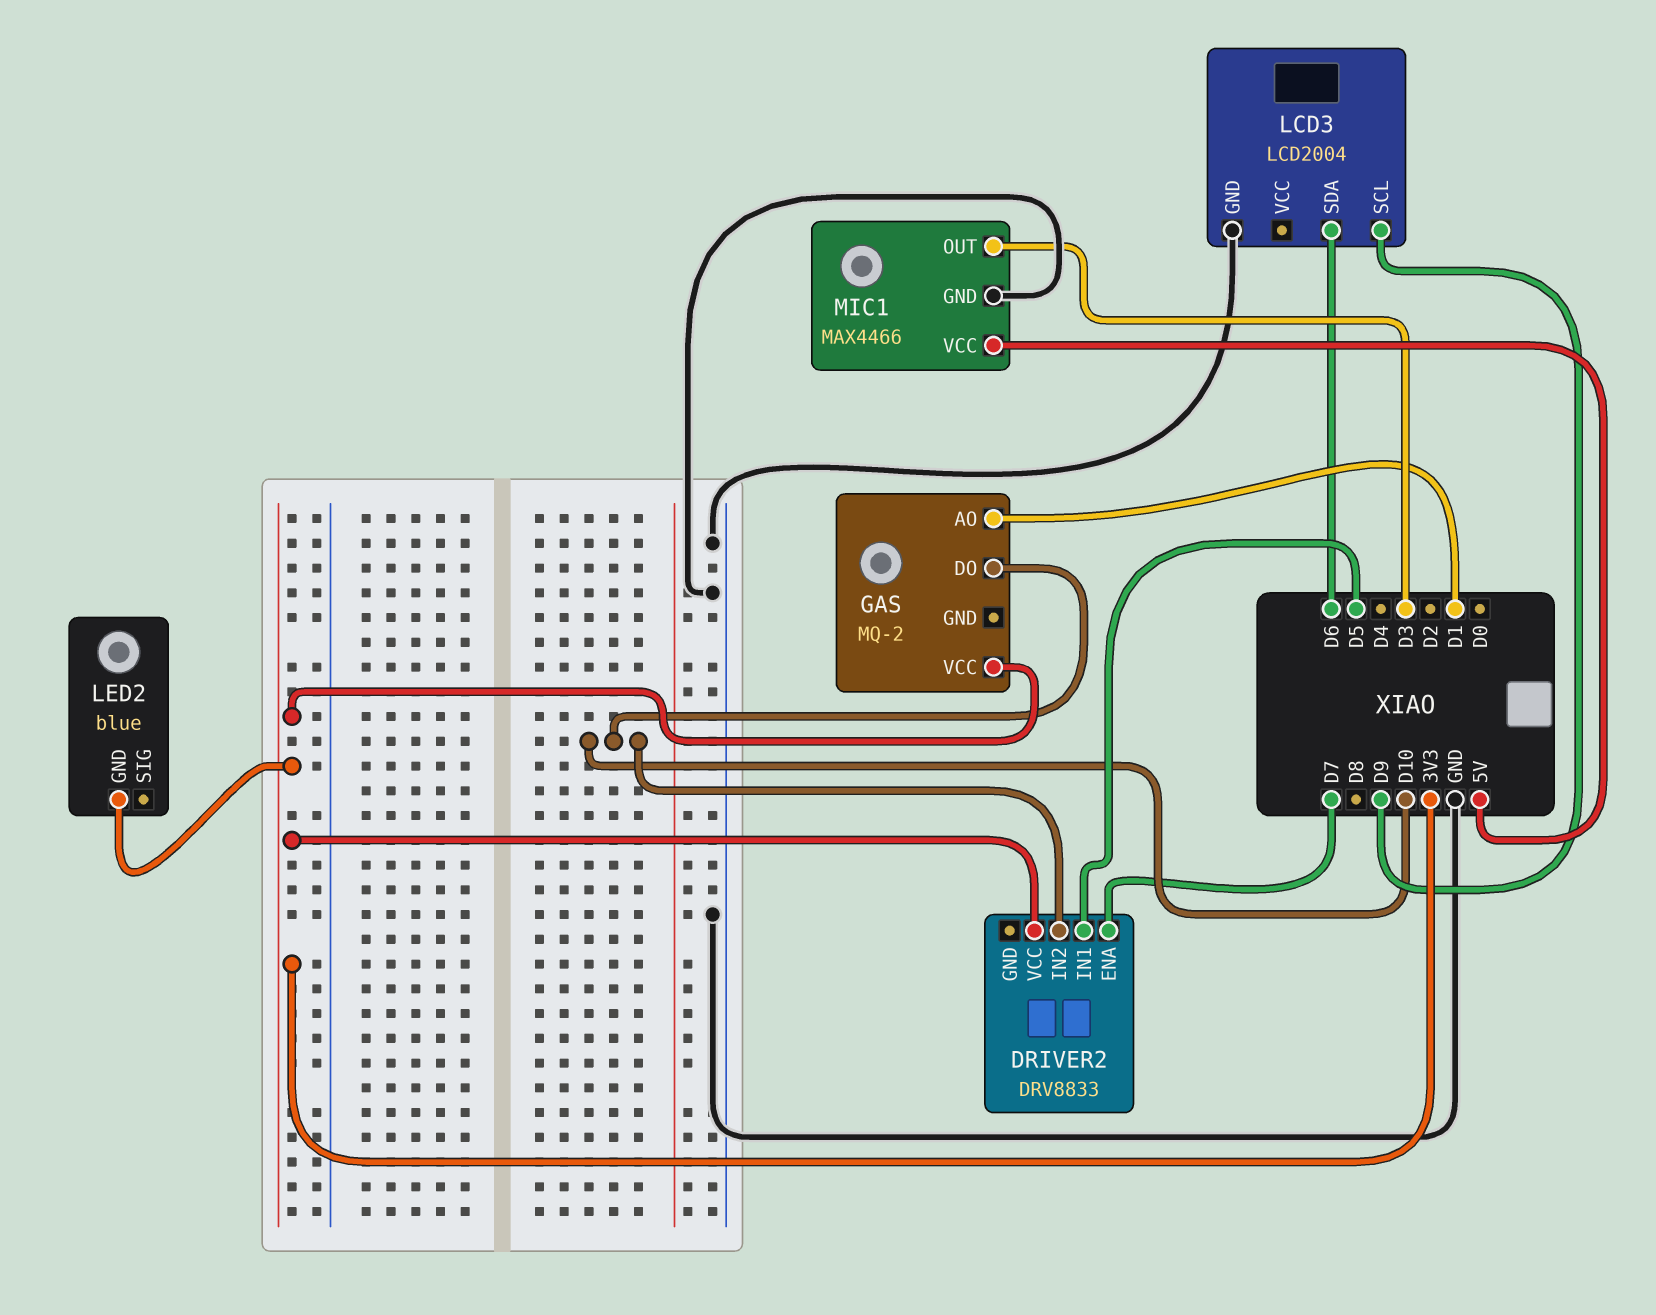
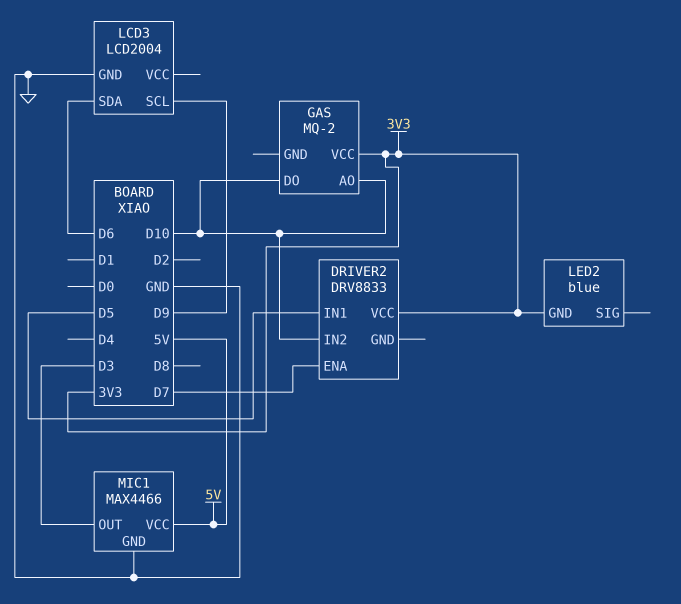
GAS pin AO: D1 -> D10

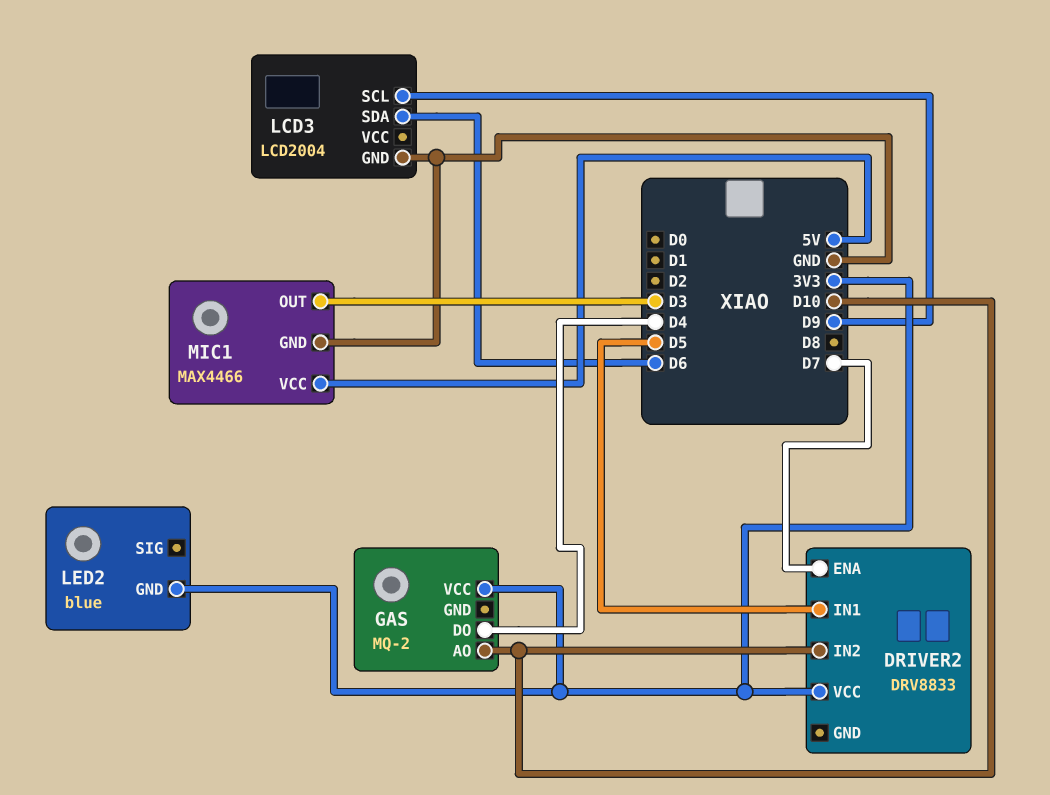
GAS pin DO: D10 -> D4

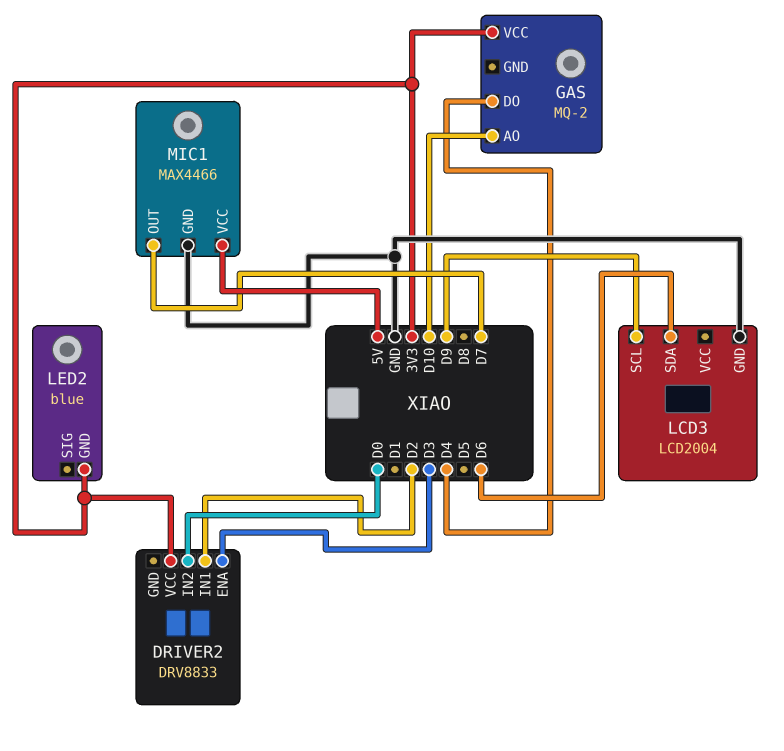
DRIVER2 pin ENA: D7 -> D3
DRIVER2 pin IN1: D5 -> D2
DRIVER2 pin IN2: D10 -> D0
MIC1 pin OUT: D3 -> D7

